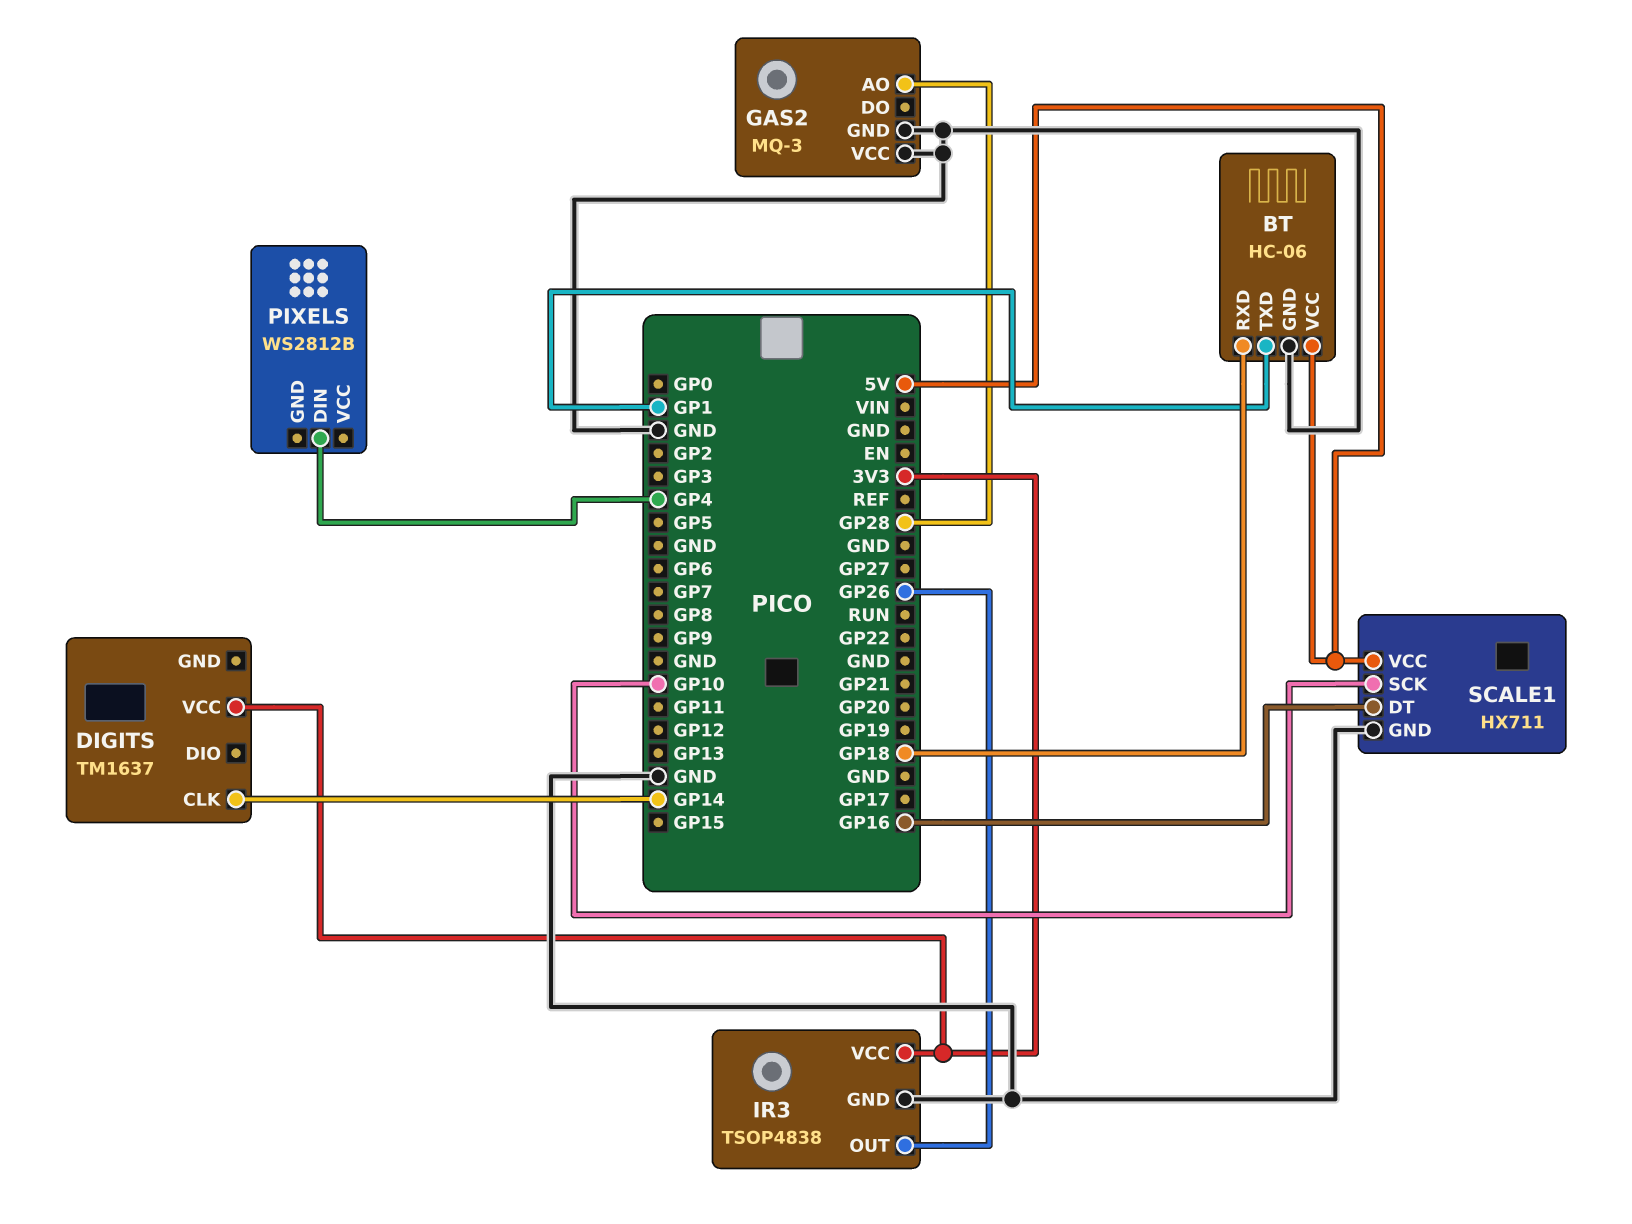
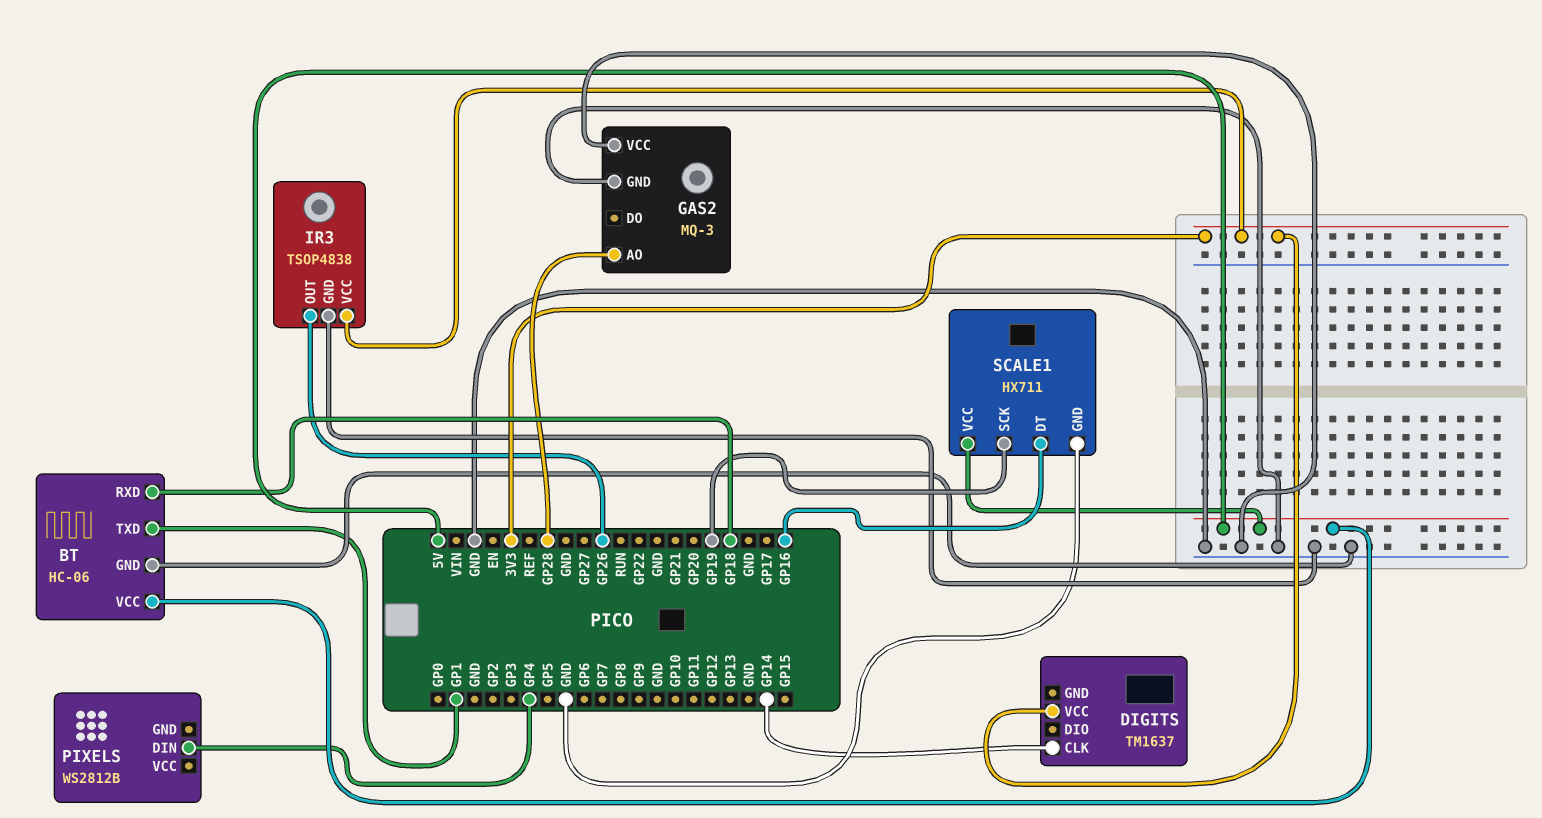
SCALE1 pin SCK: GP10 -> GP19

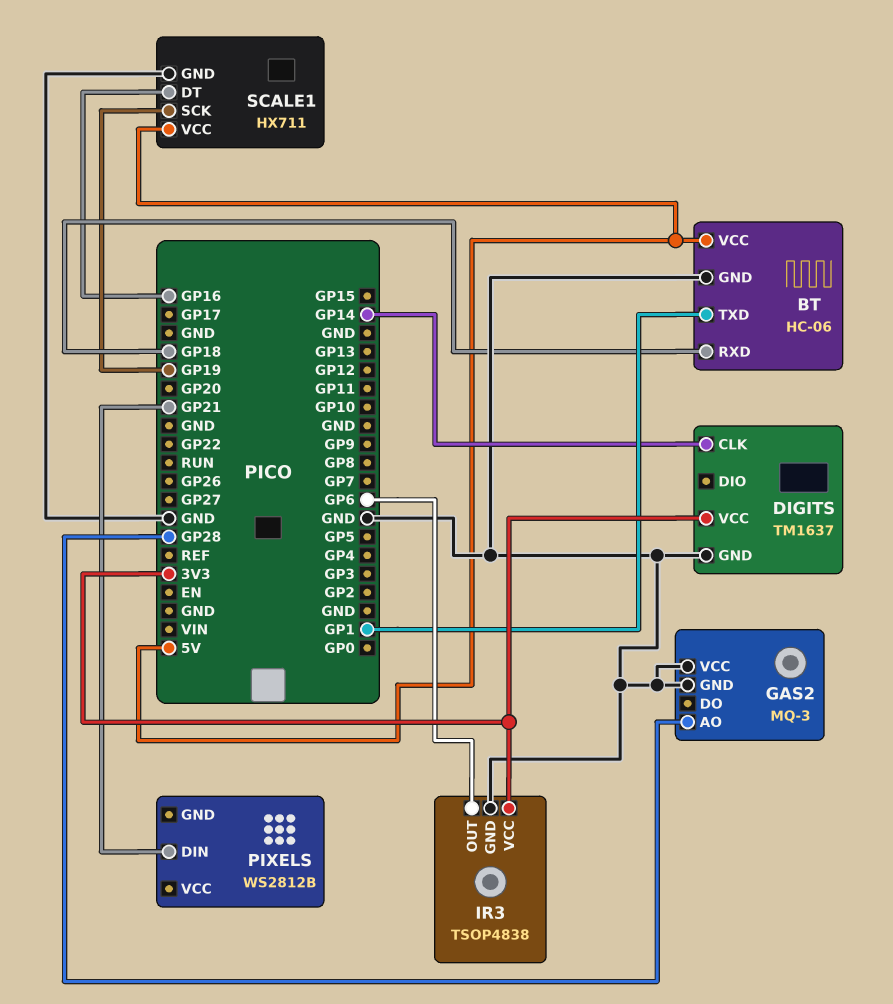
DIGITS pin GND: none -> GND
IR3 pin OUT: GP26 -> GP6
PIXELS pin DIN: GP4 -> GP21

